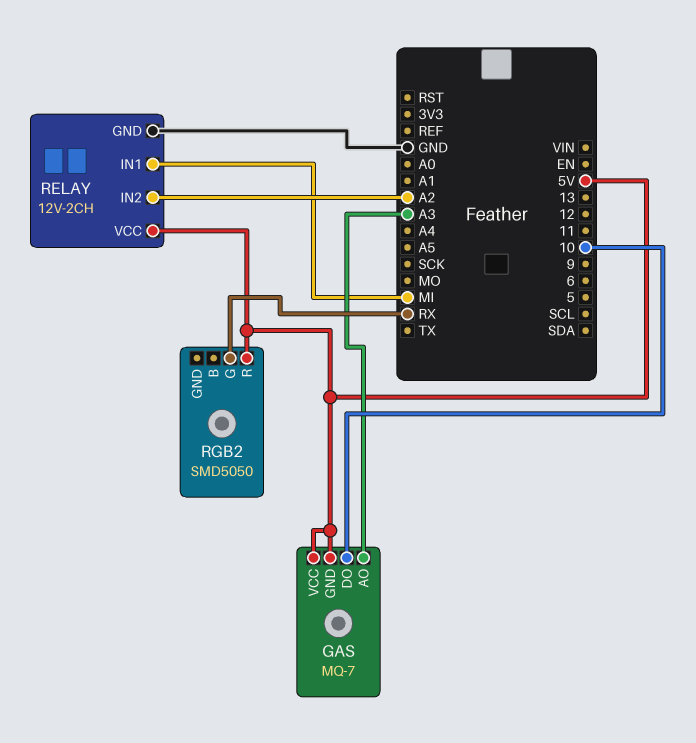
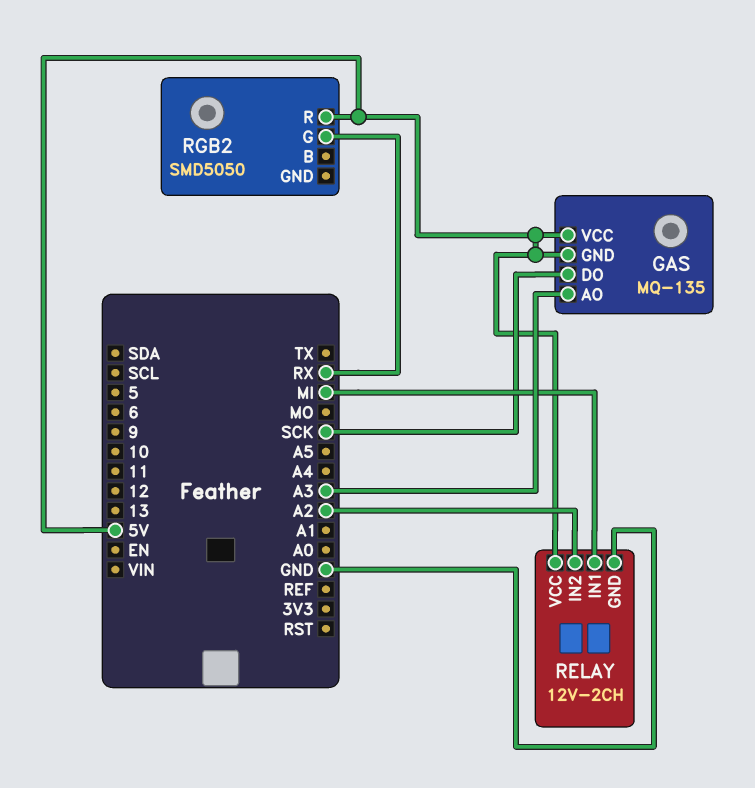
GAS: MQ-7 -> MQ-135
GAS pin DO: 10 -> SCK

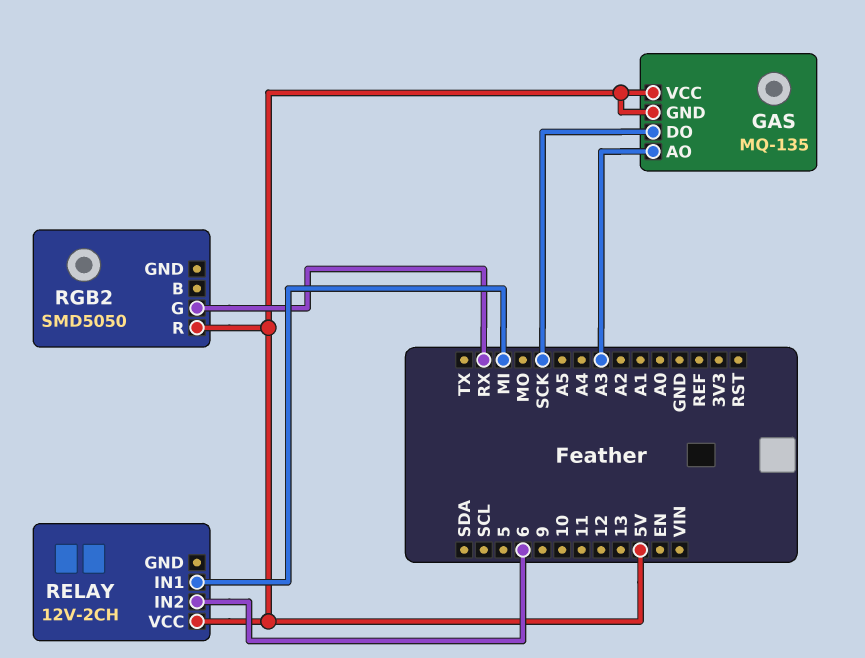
RELAY pin GND: GND -> none
RELAY pin IN2: A2 -> 6

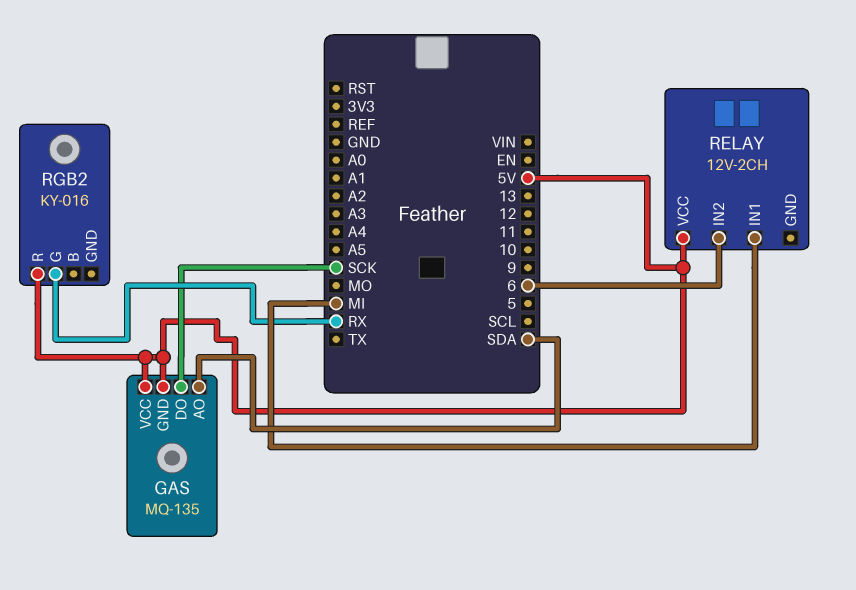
GAS pin AO: A3 -> SDA
RGB2: SMD5050 -> KY-016

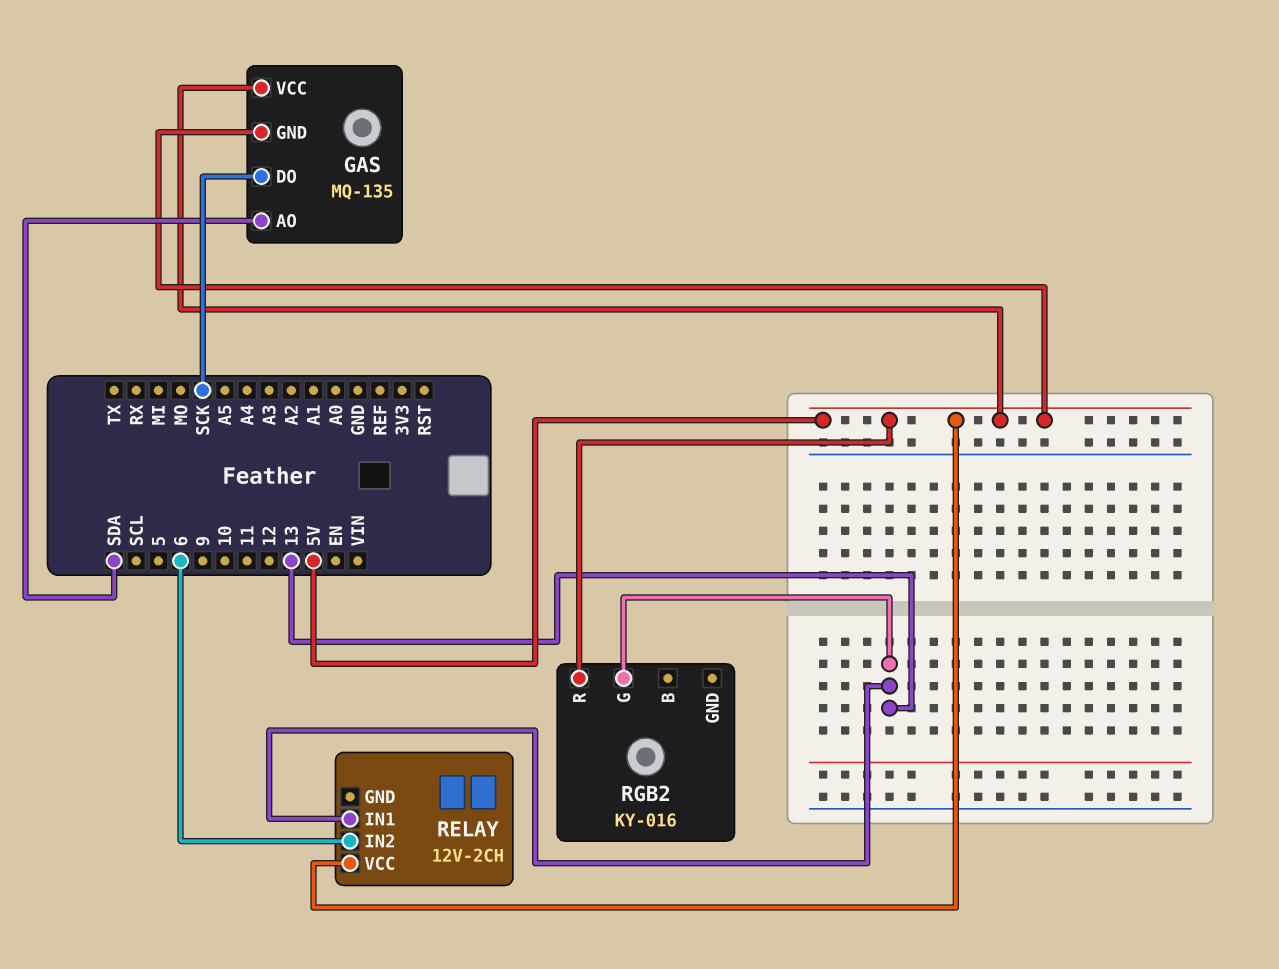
RELAY pin IN1: MI -> 13
RGB2 pin G: RX -> 13

